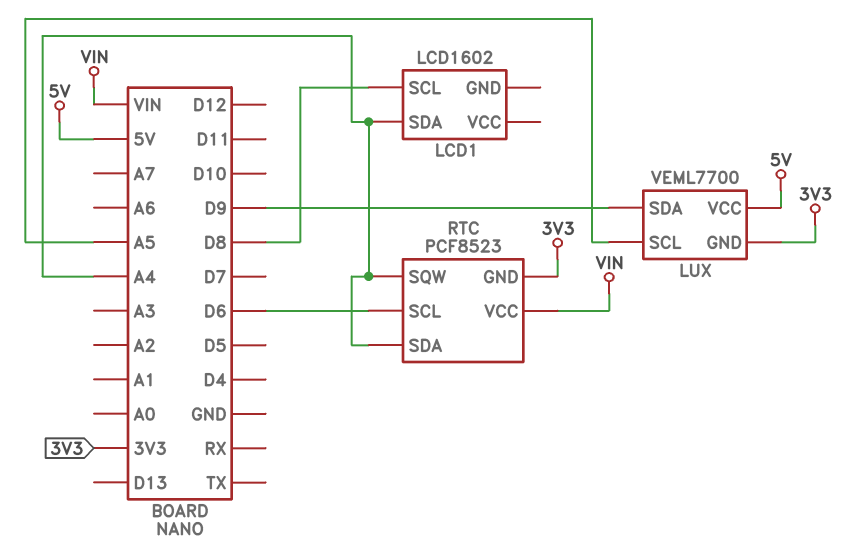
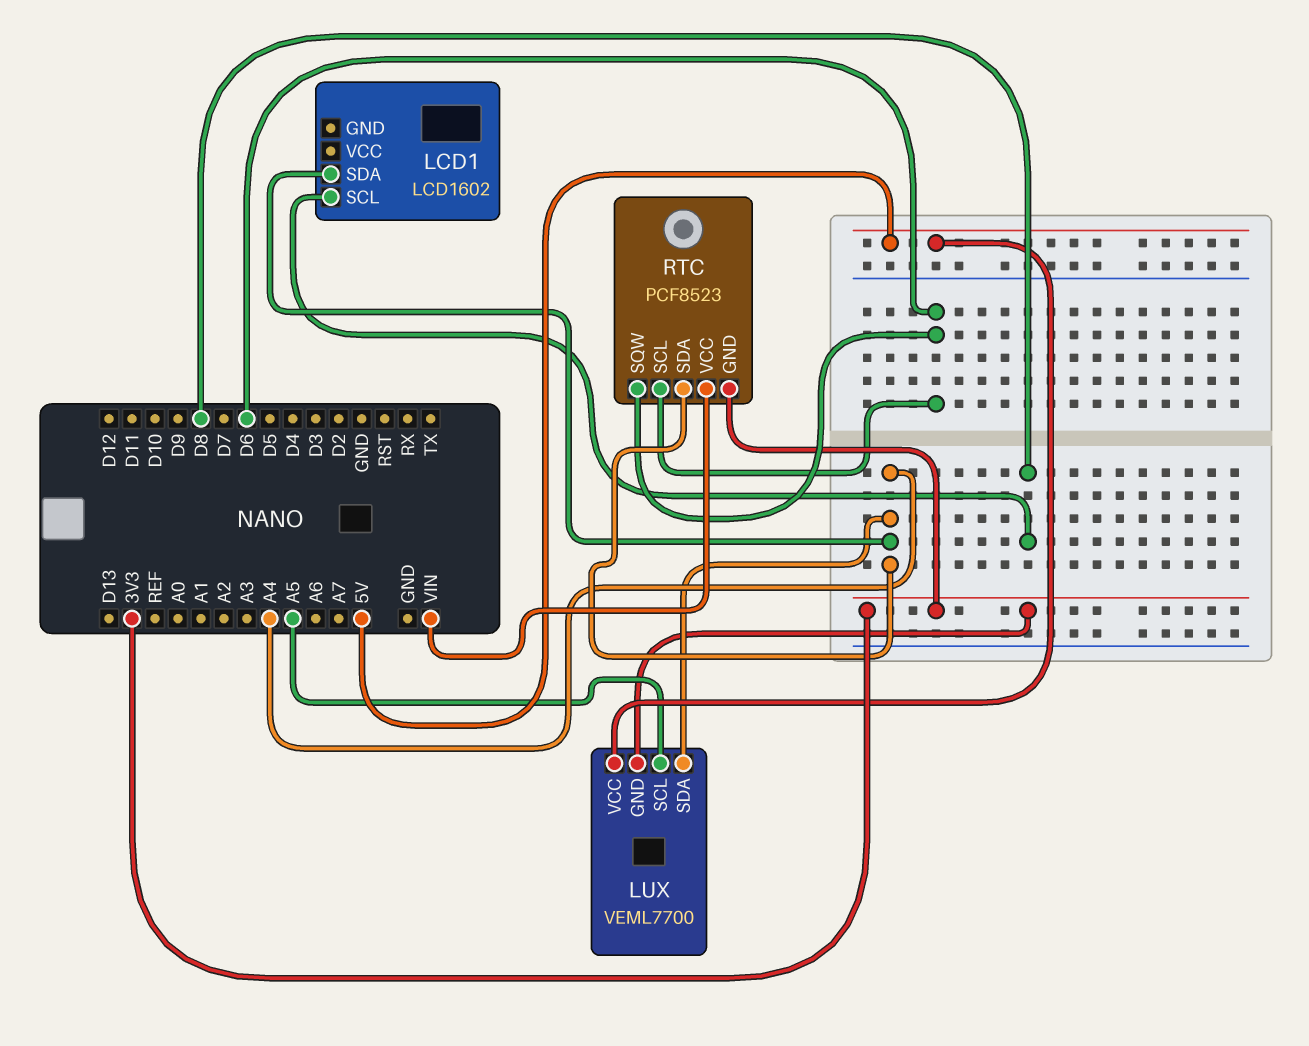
LUX pin SDA: D9 -> A4
RTC pin SQW: A4 -> D6

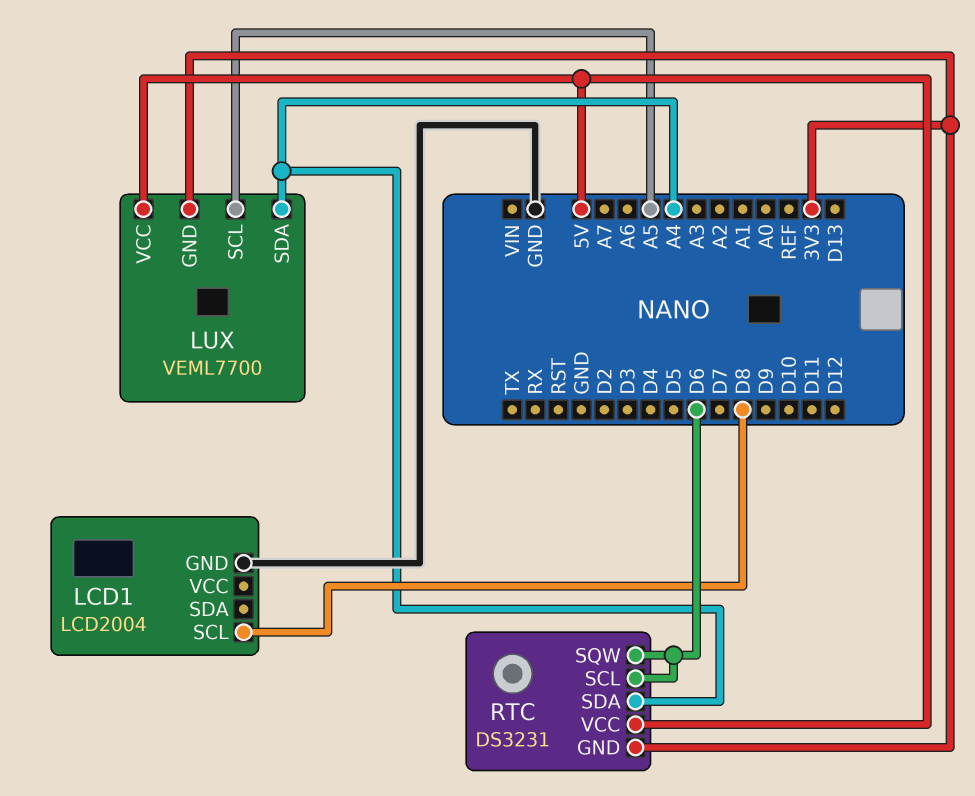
LCD1: LCD1602 -> LCD2004
LCD1 pin GND: none -> GND
LCD1 pin SDA: A4 -> none
RTC: PCF8523 -> DS3231
RTC pin VCC: VIN -> 5V

